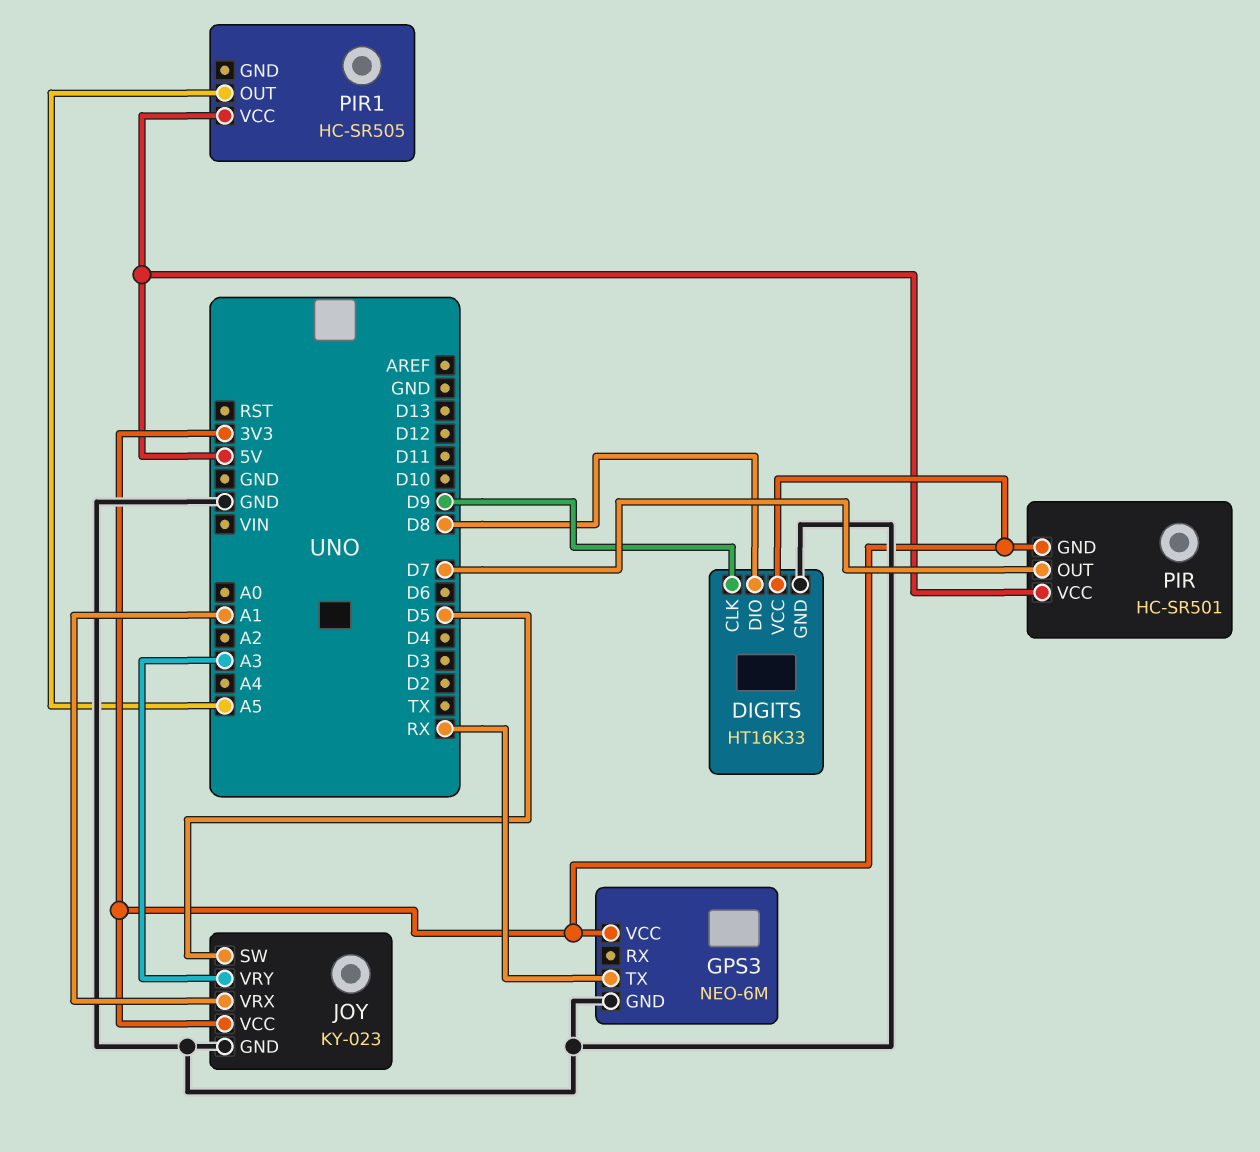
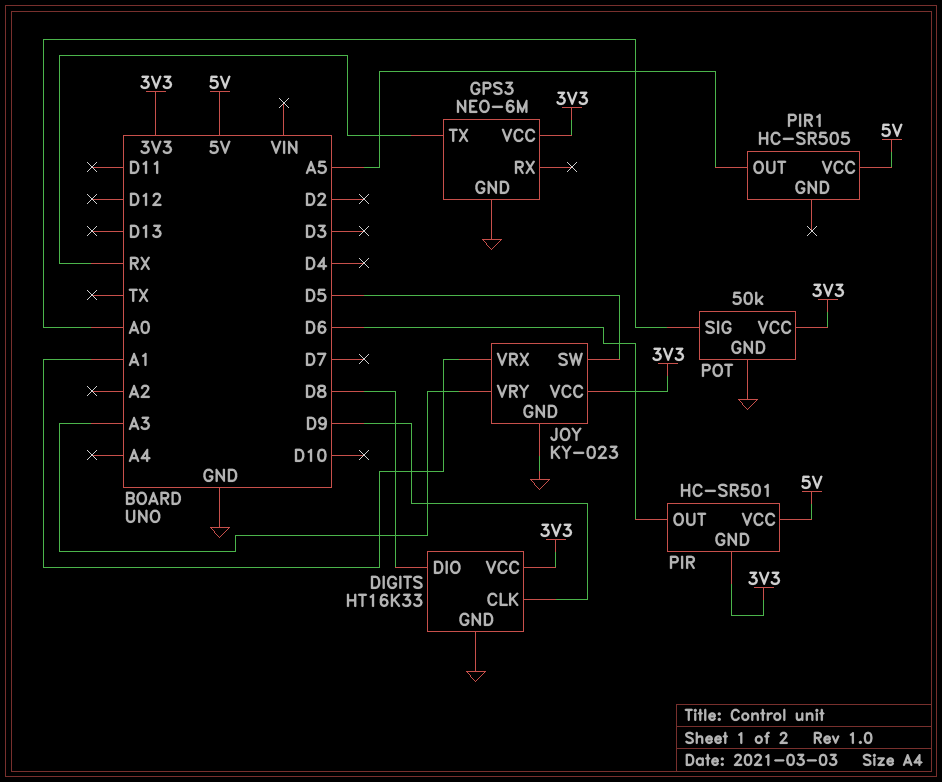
PIR pin OUT: D7 -> D6
POT: none -> 50k
POT pin GND: none -> GND
POT pin SIG: none -> A0
POT pin VCC: none -> 3V3

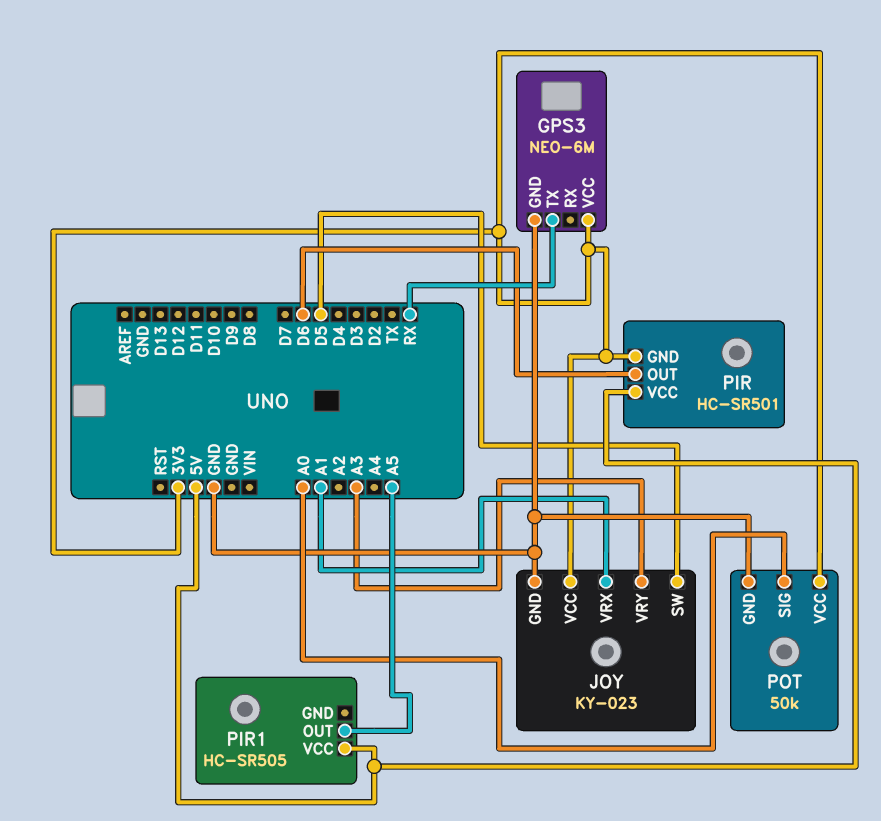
DIGITS: HT16K33 -> none
DIGITS pin CLK: D9 -> none
DIGITS pin DIO: D8 -> none
DIGITS pin GND: GND -> none
DIGITS pin VCC: 3V3 -> none

